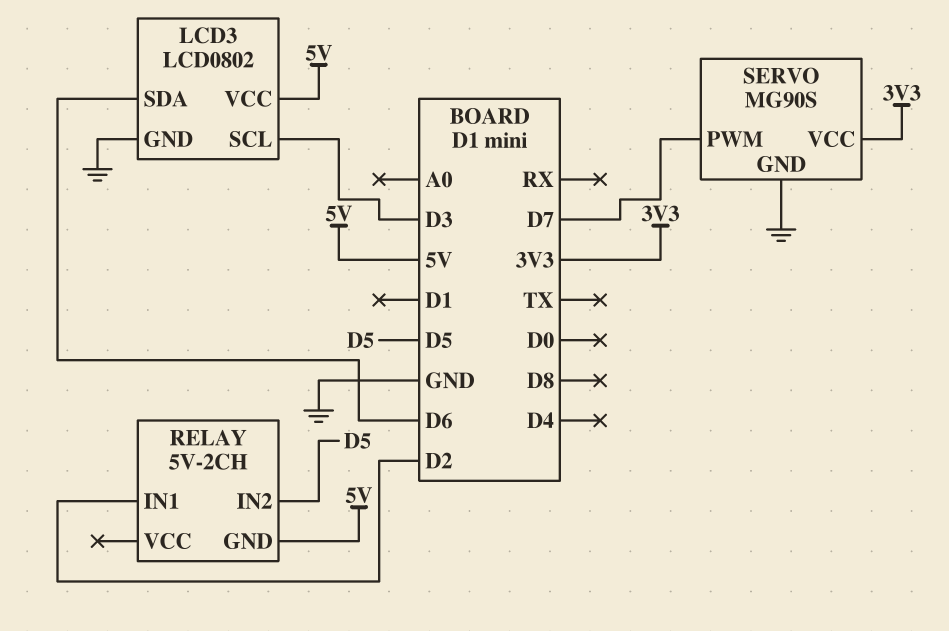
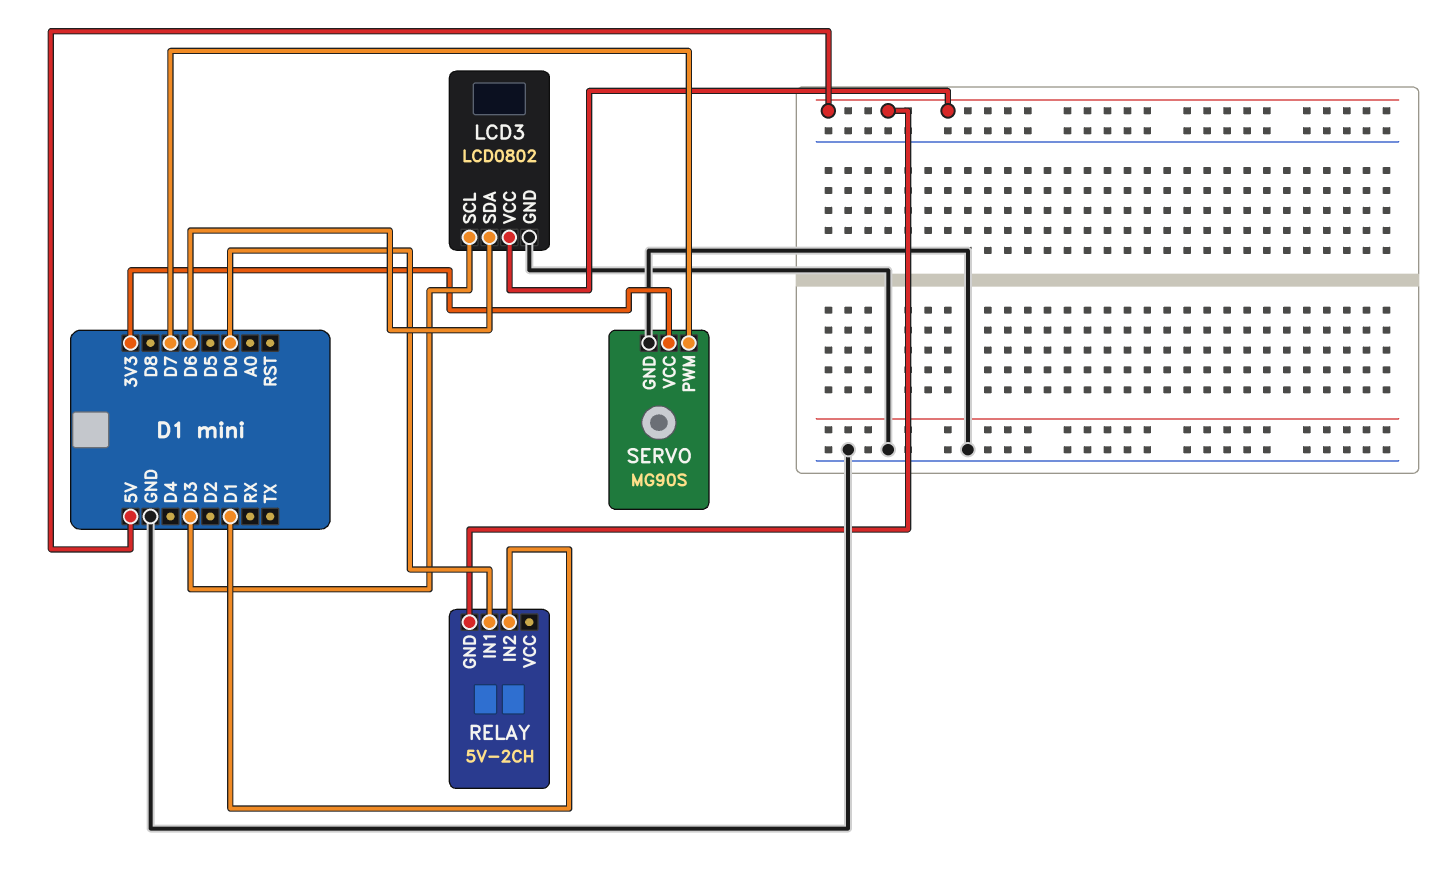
RELAY pin IN1: D2 -> D0
RELAY pin IN2: D5 -> D1

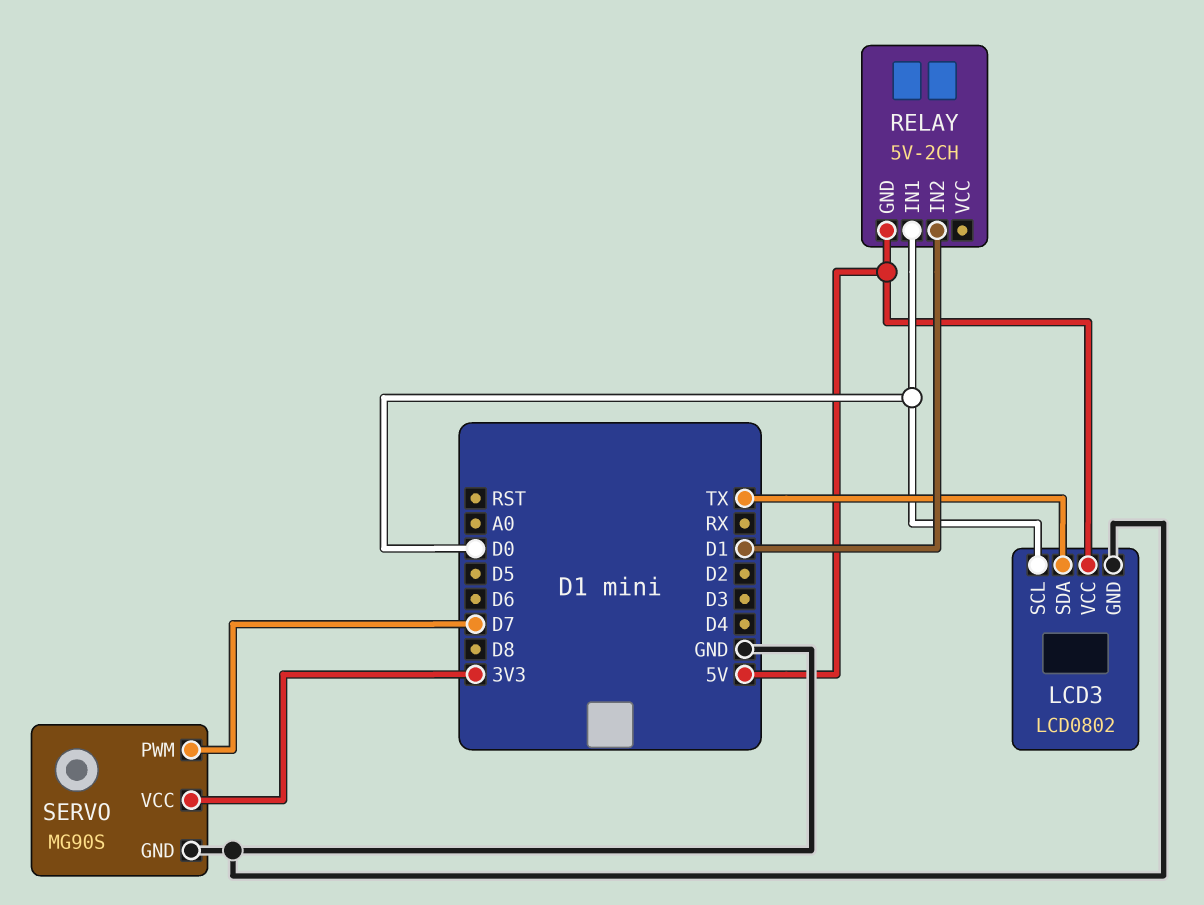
LCD3 pin SCL: D3 -> D0
LCD3 pin SDA: D6 -> TX

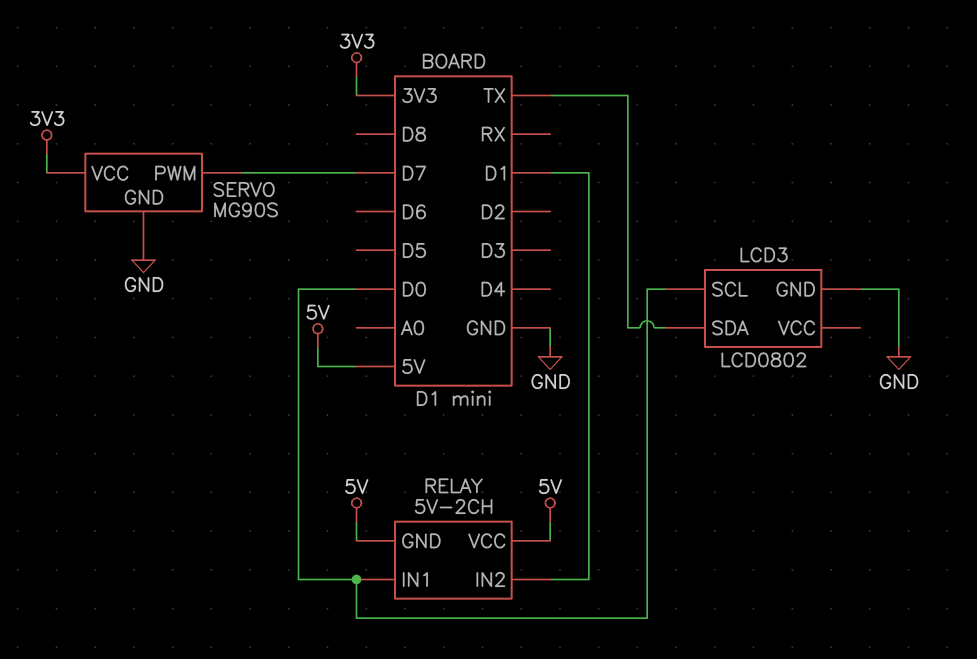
LCD3 pin VCC: 5V -> none
RELAY pin VCC: none -> 5V

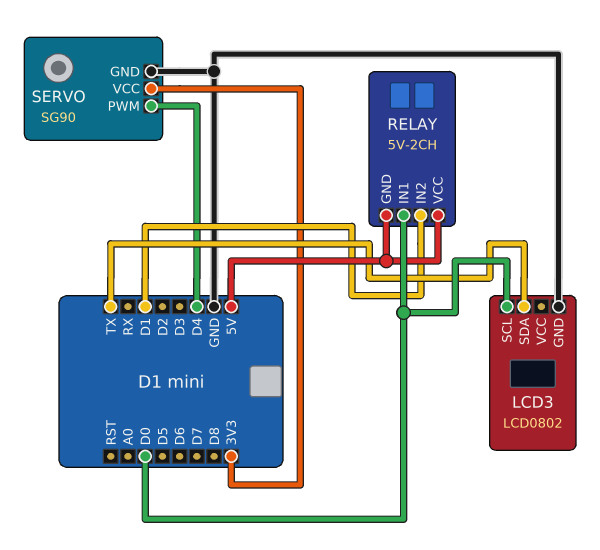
SERVO: MG90S -> SG90
SERVO pin PWM: D7 -> D4

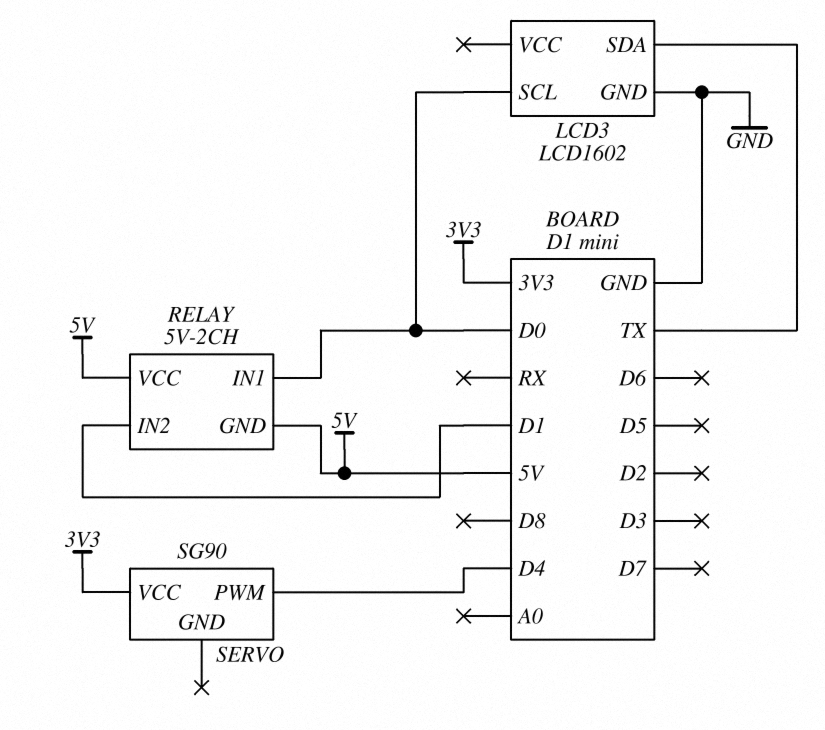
LCD3: LCD0802 -> LCD1602
SERVO pin GND: GND -> none

